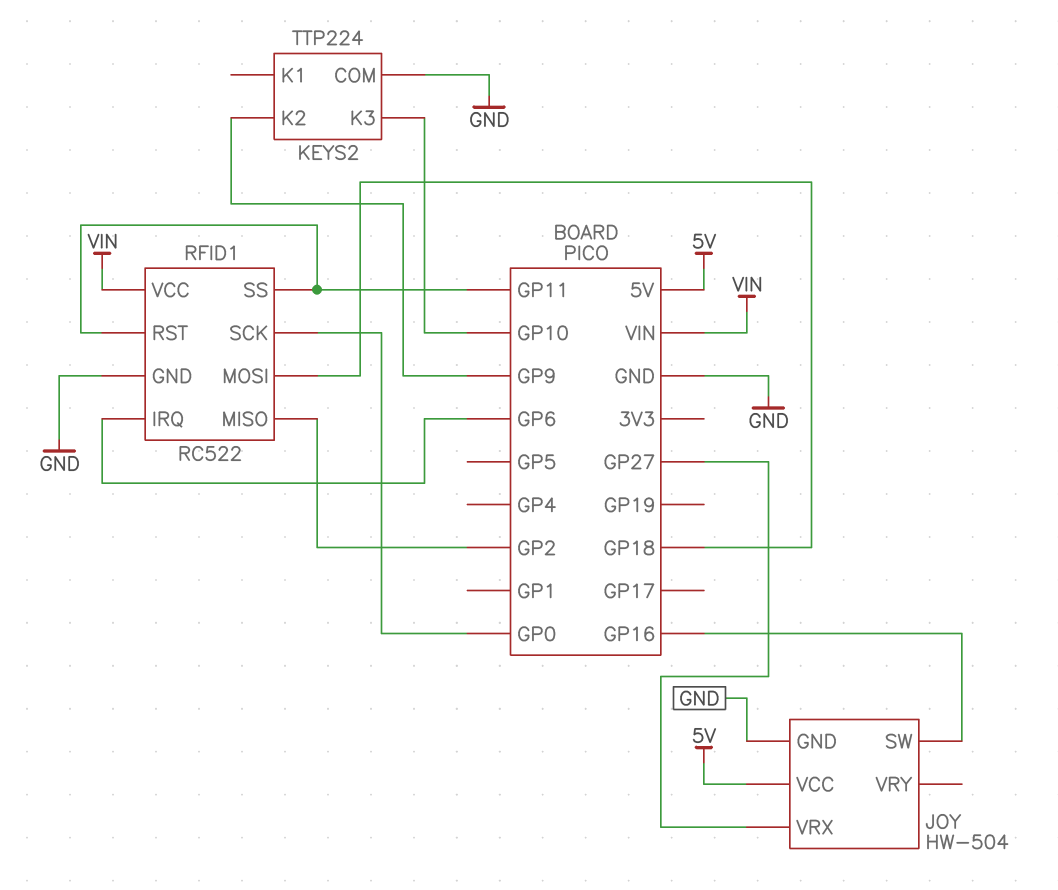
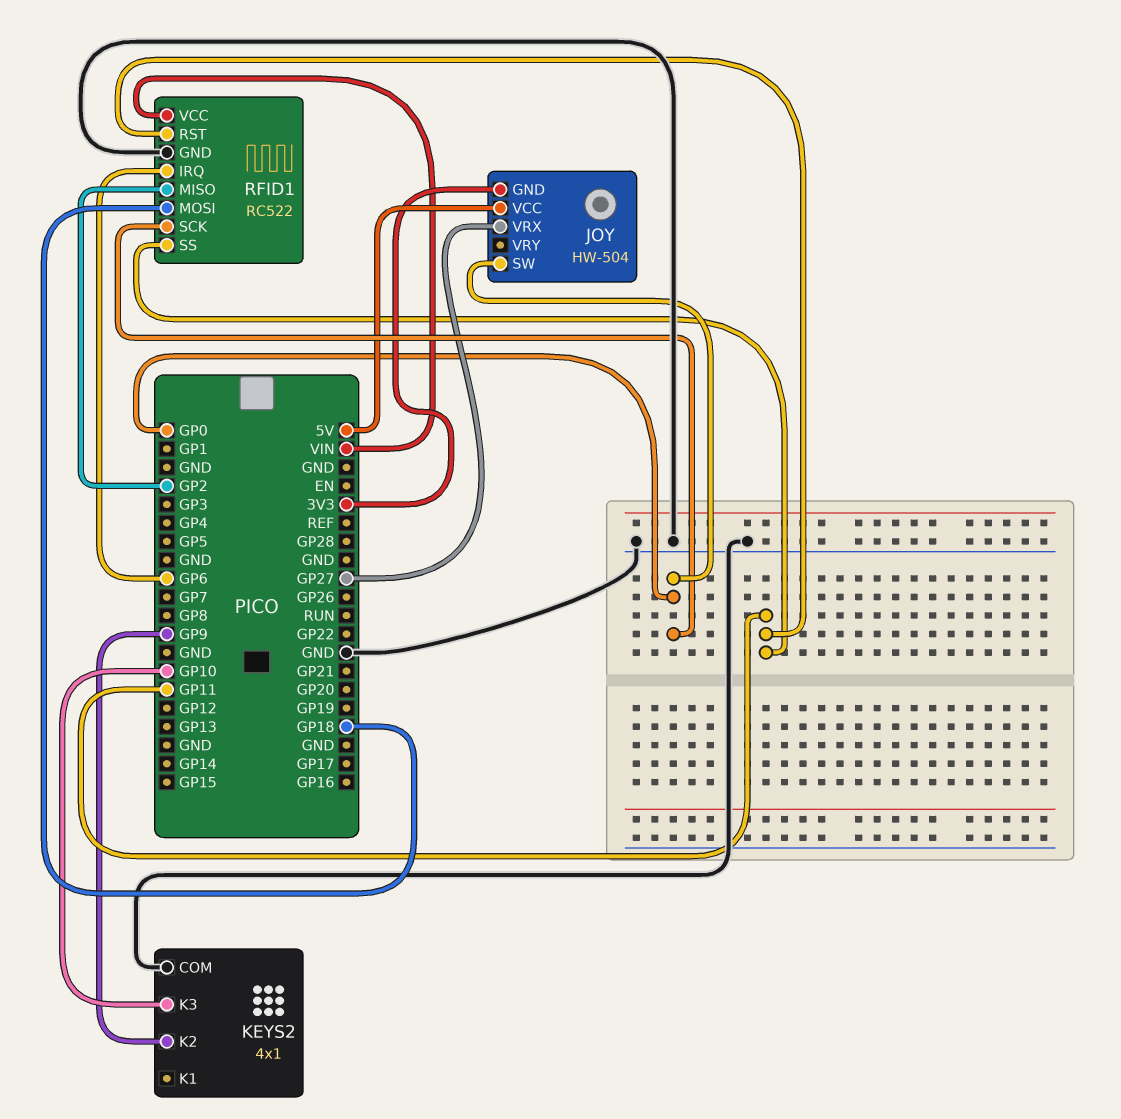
JOY pin GND: GND -> 3V3
JOY pin SW: GP16 -> GP0
KEYS2: TTP224 -> 4x1

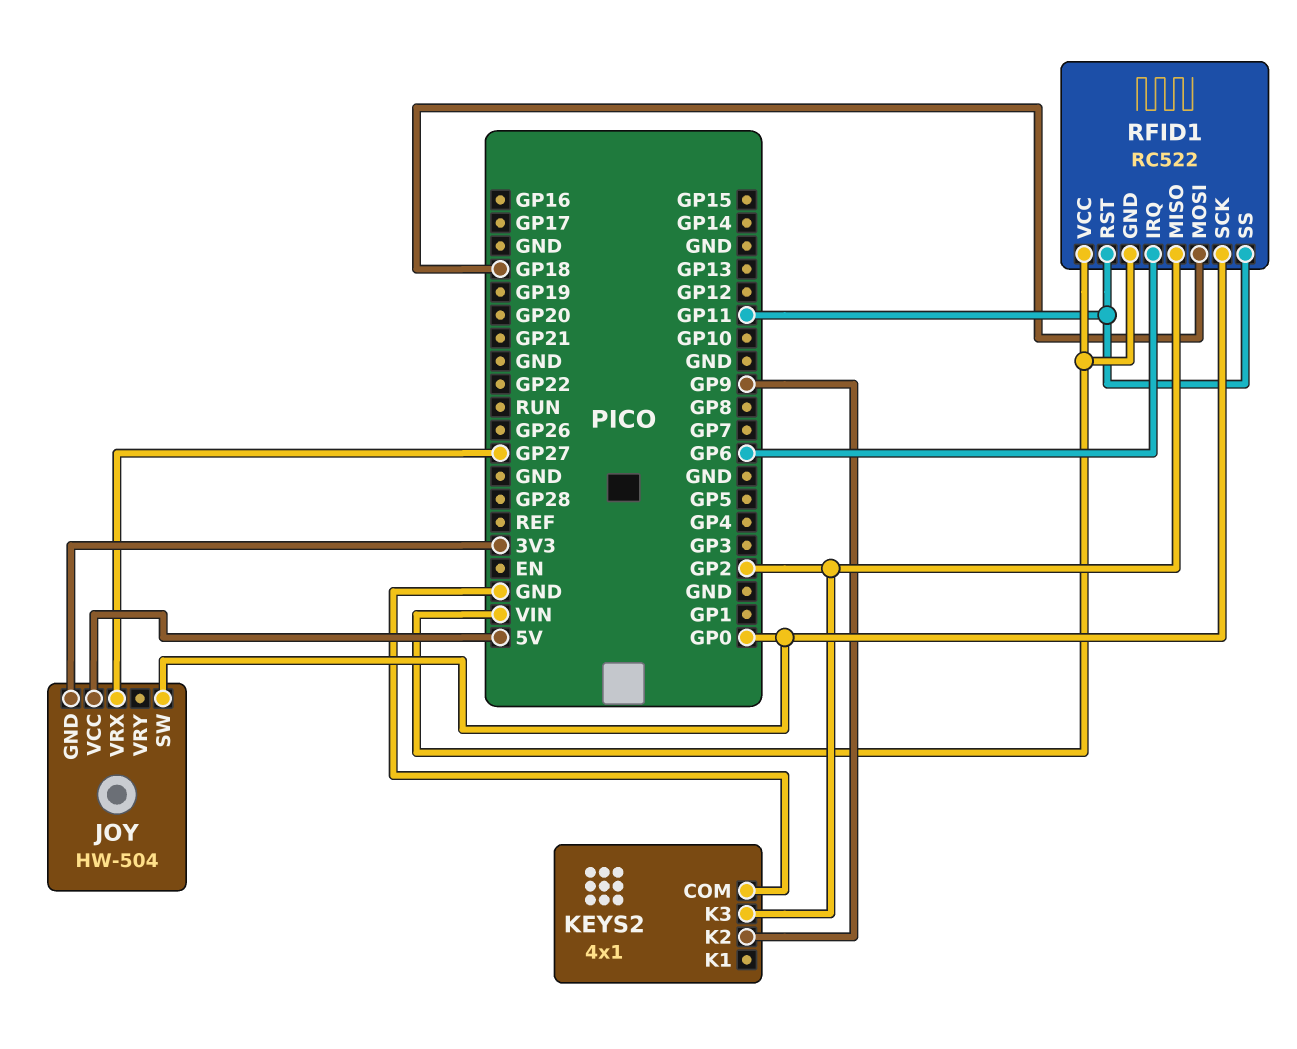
KEYS2 pin K3: GP10 -> GP2
RFID1 pin GND: GND -> VIN

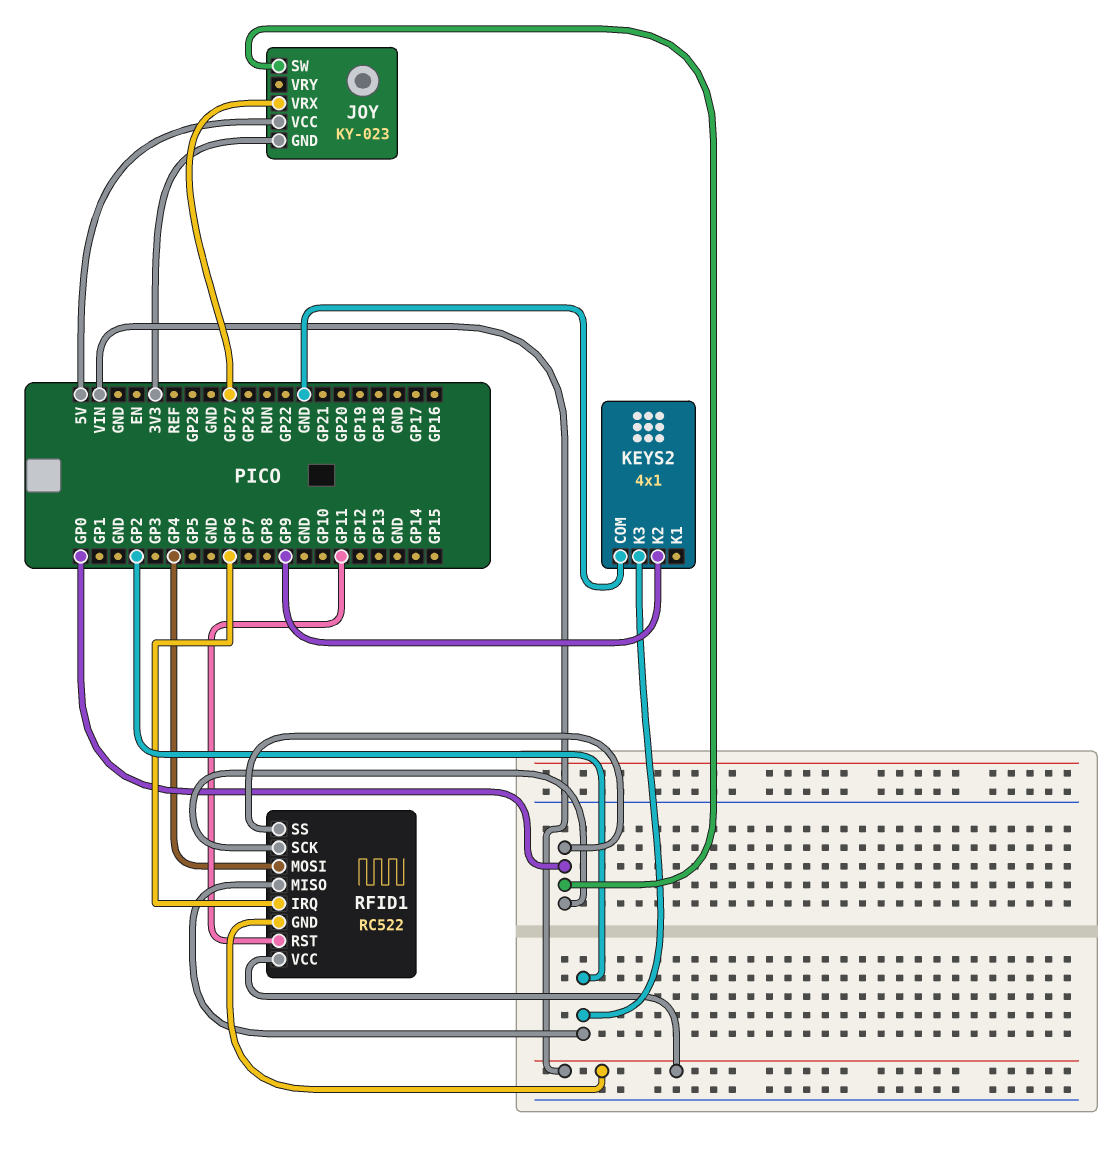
JOY: HW-504 -> KY-023
RFID1 pin MOSI: GP18 -> GP4
RFID1 pin SS: GP11 -> GP0

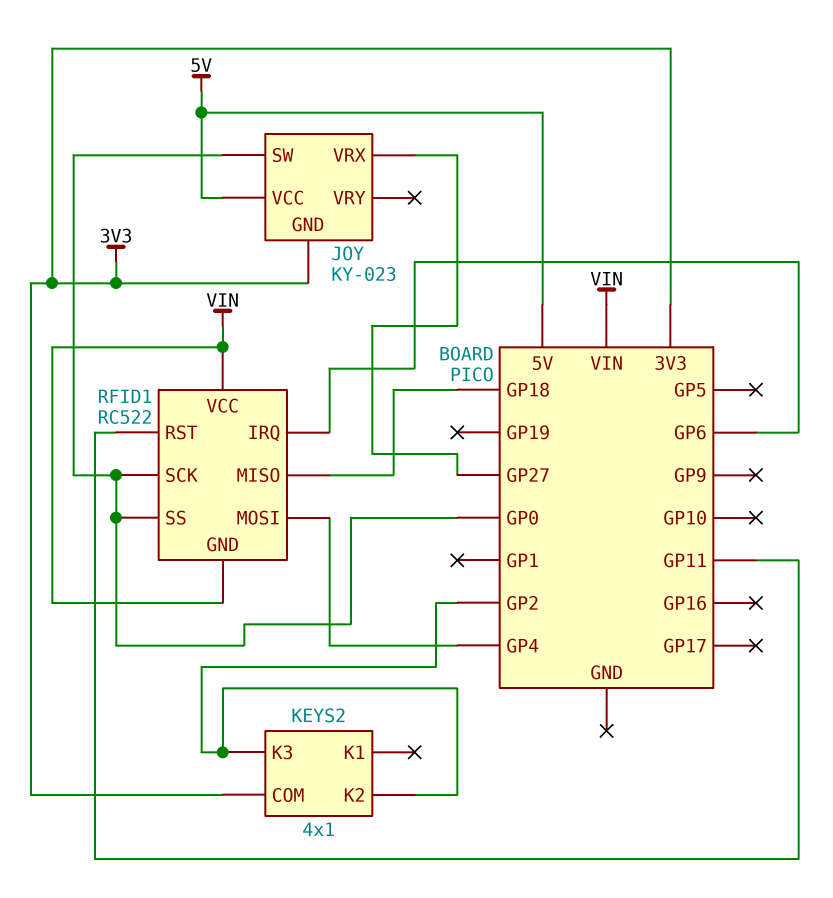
KEYS2 pin COM: GND -> 3V3
KEYS2 pin K2: GP9 -> GP2
RFID1 pin MISO: GP2 -> GP18

